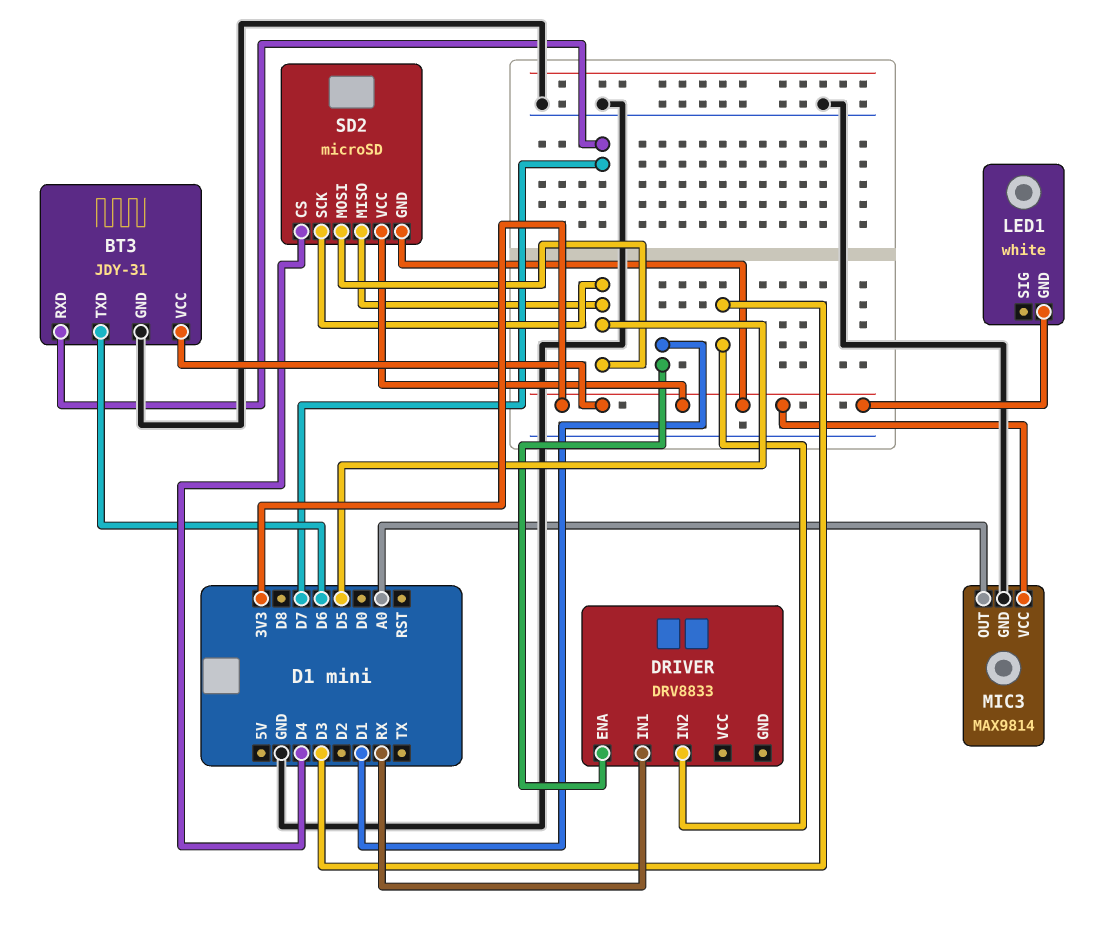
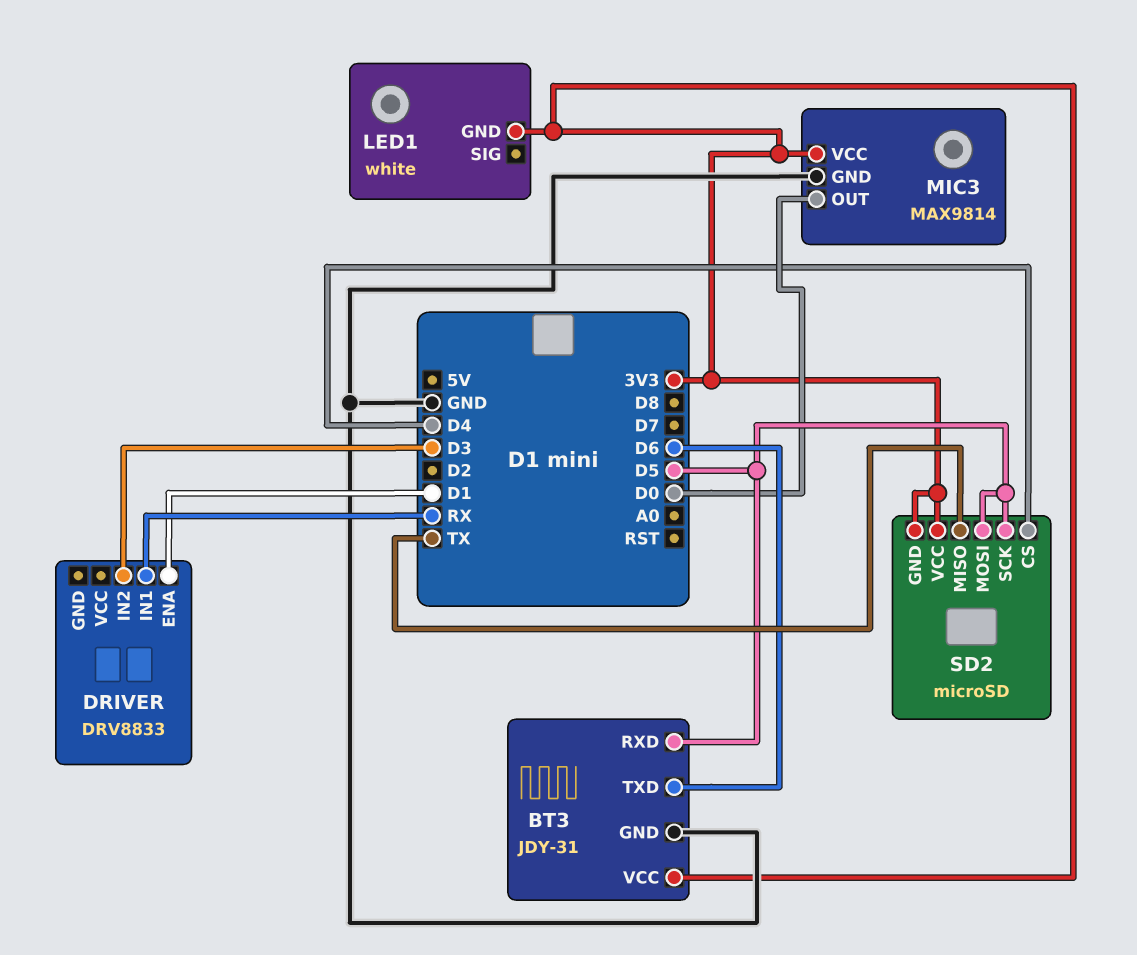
BT3 pin RXD: D7 -> D5
MIC3 pin OUT: A0 -> D0
SD2 pin MISO: D5 -> TX

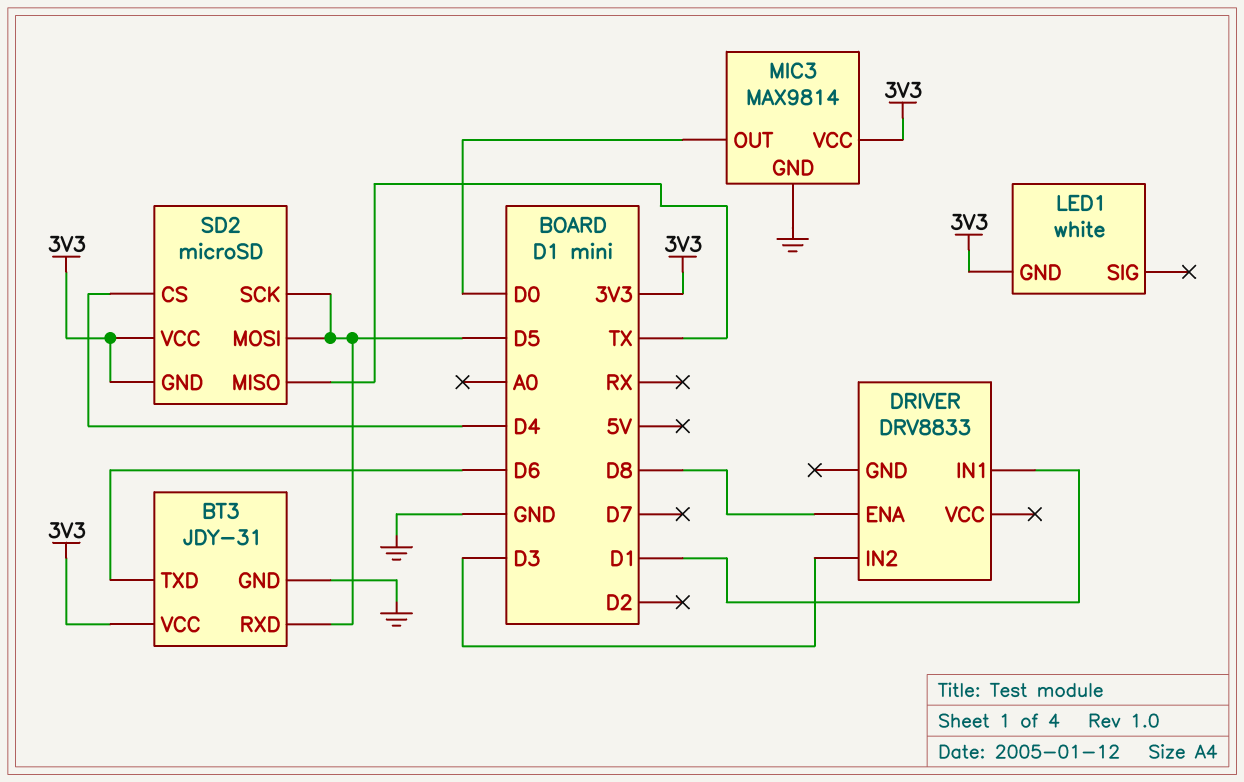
DRIVER pin ENA: D1 -> D8
DRIVER pin IN1: RX -> D1

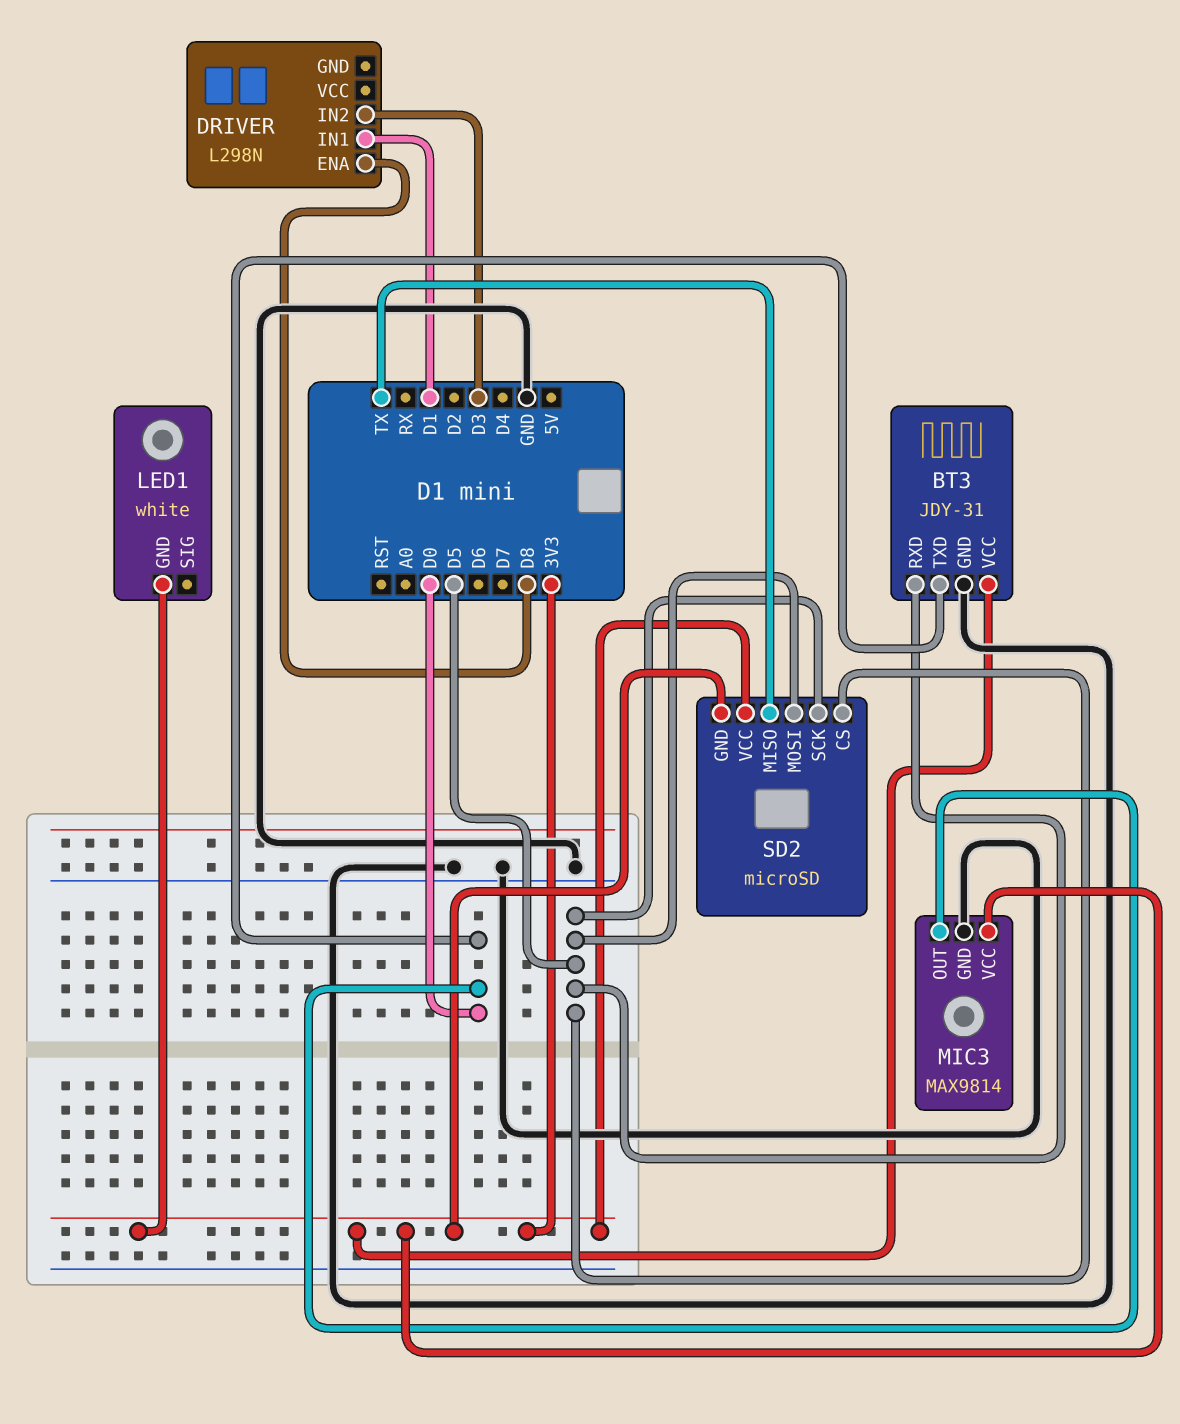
BT3 pin TXD: D6 -> D0
DRIVER: DRV8833 -> L298N
SD2 pin CS: D4 -> D5

